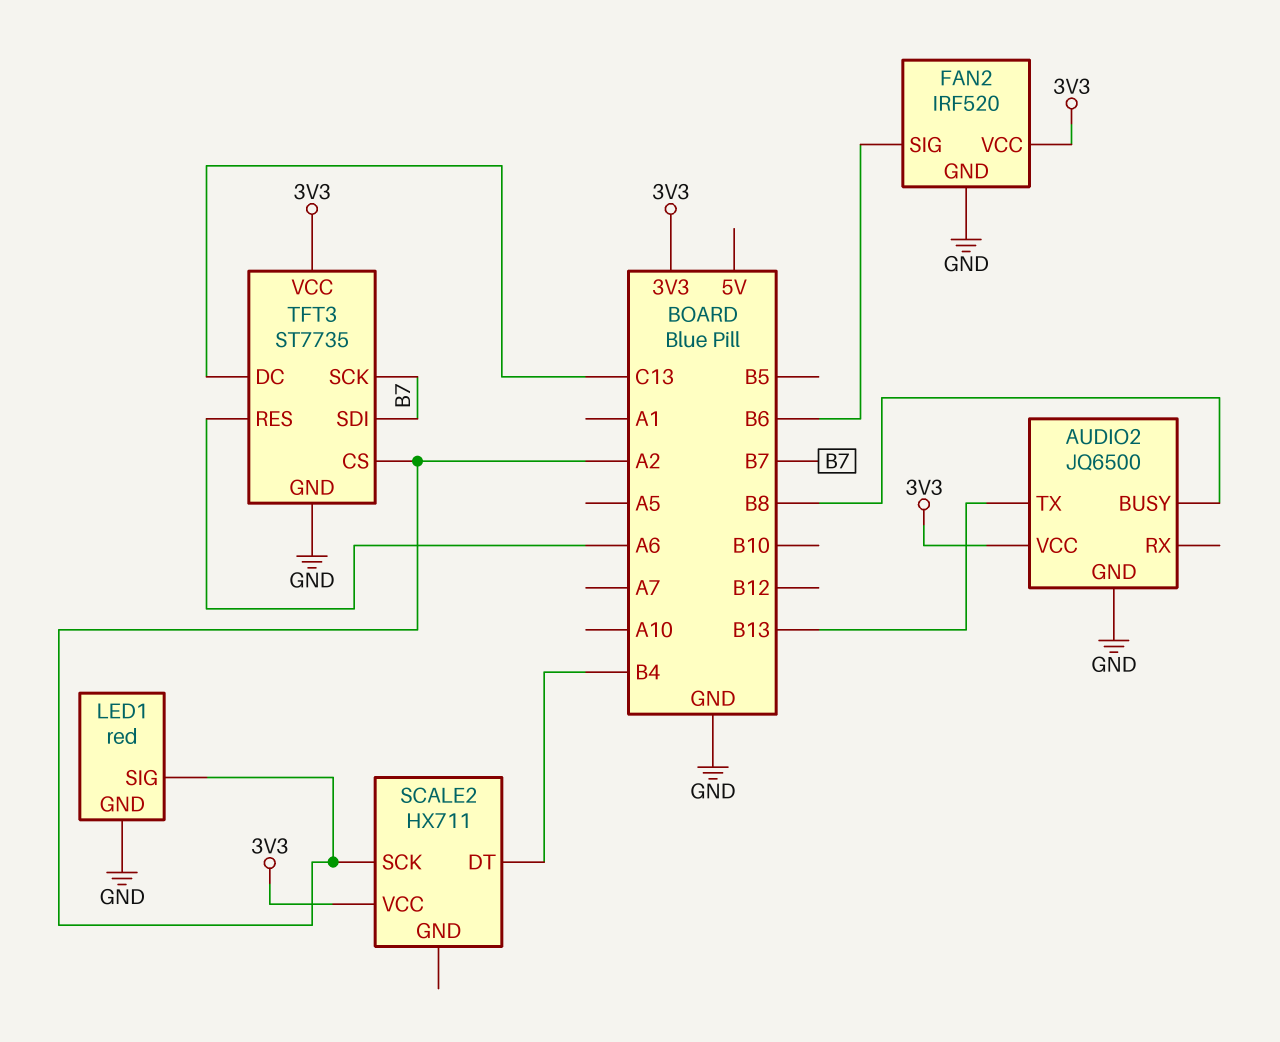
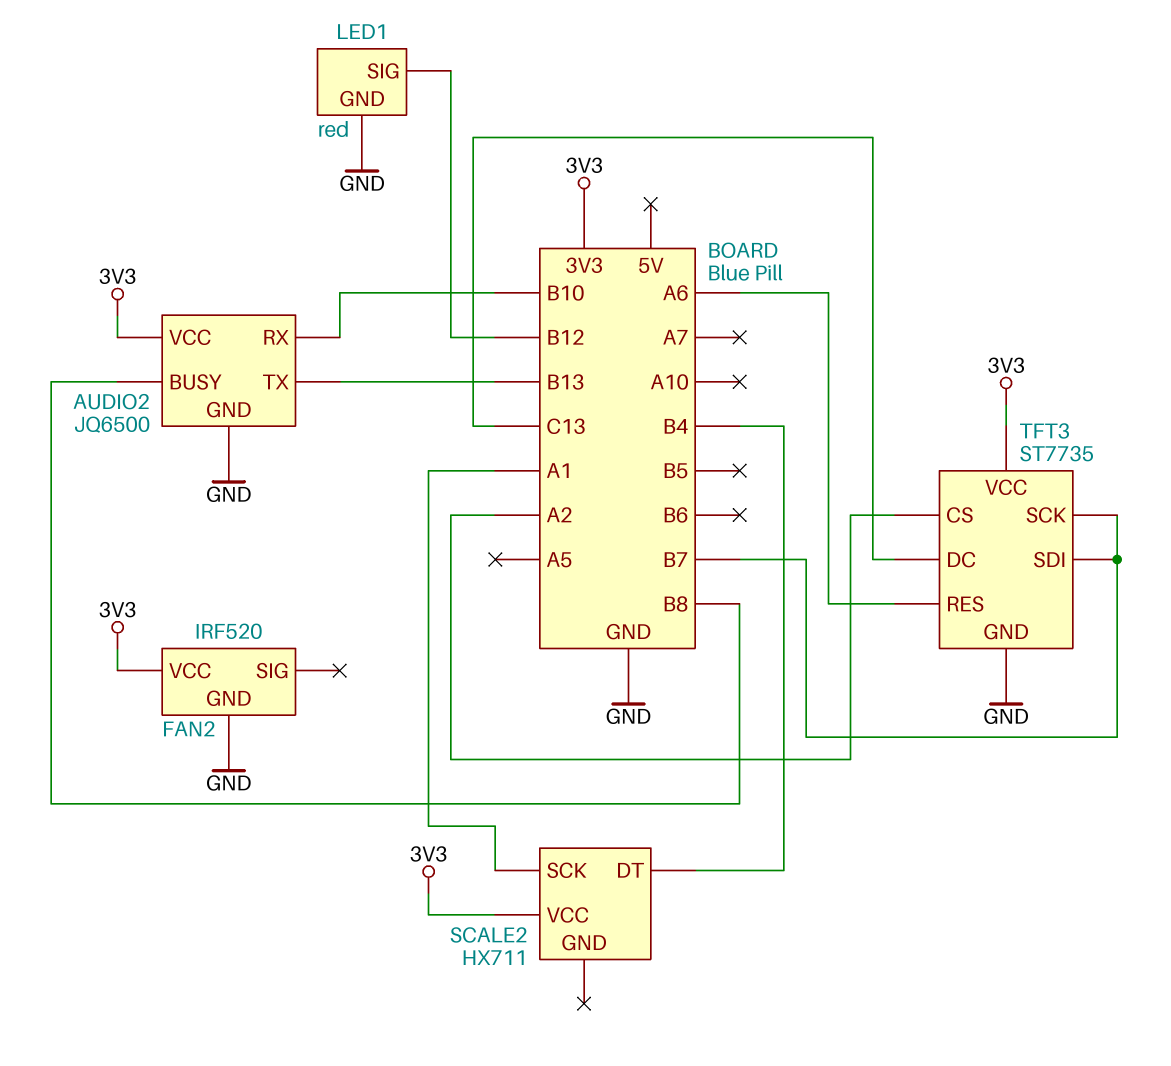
AUDIO2 pin RX: none -> B10
FAN2 pin SIG: B6 -> none
LED1 pin SIG: A2 -> B12
SCALE2 pin SCK: A2 -> A1

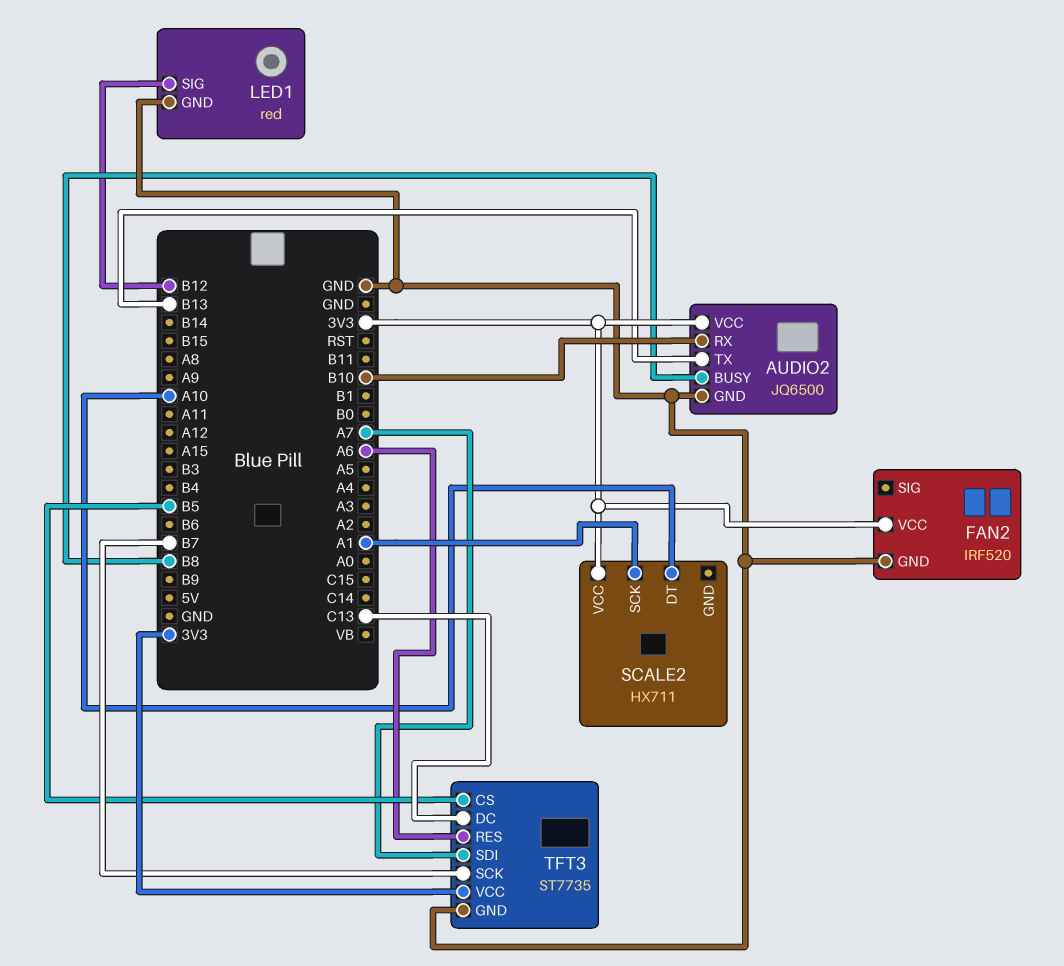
SCALE2 pin DT: B4 -> A10
TFT3 pin CS: A2 -> B5
TFT3 pin SDI: B7 -> A7

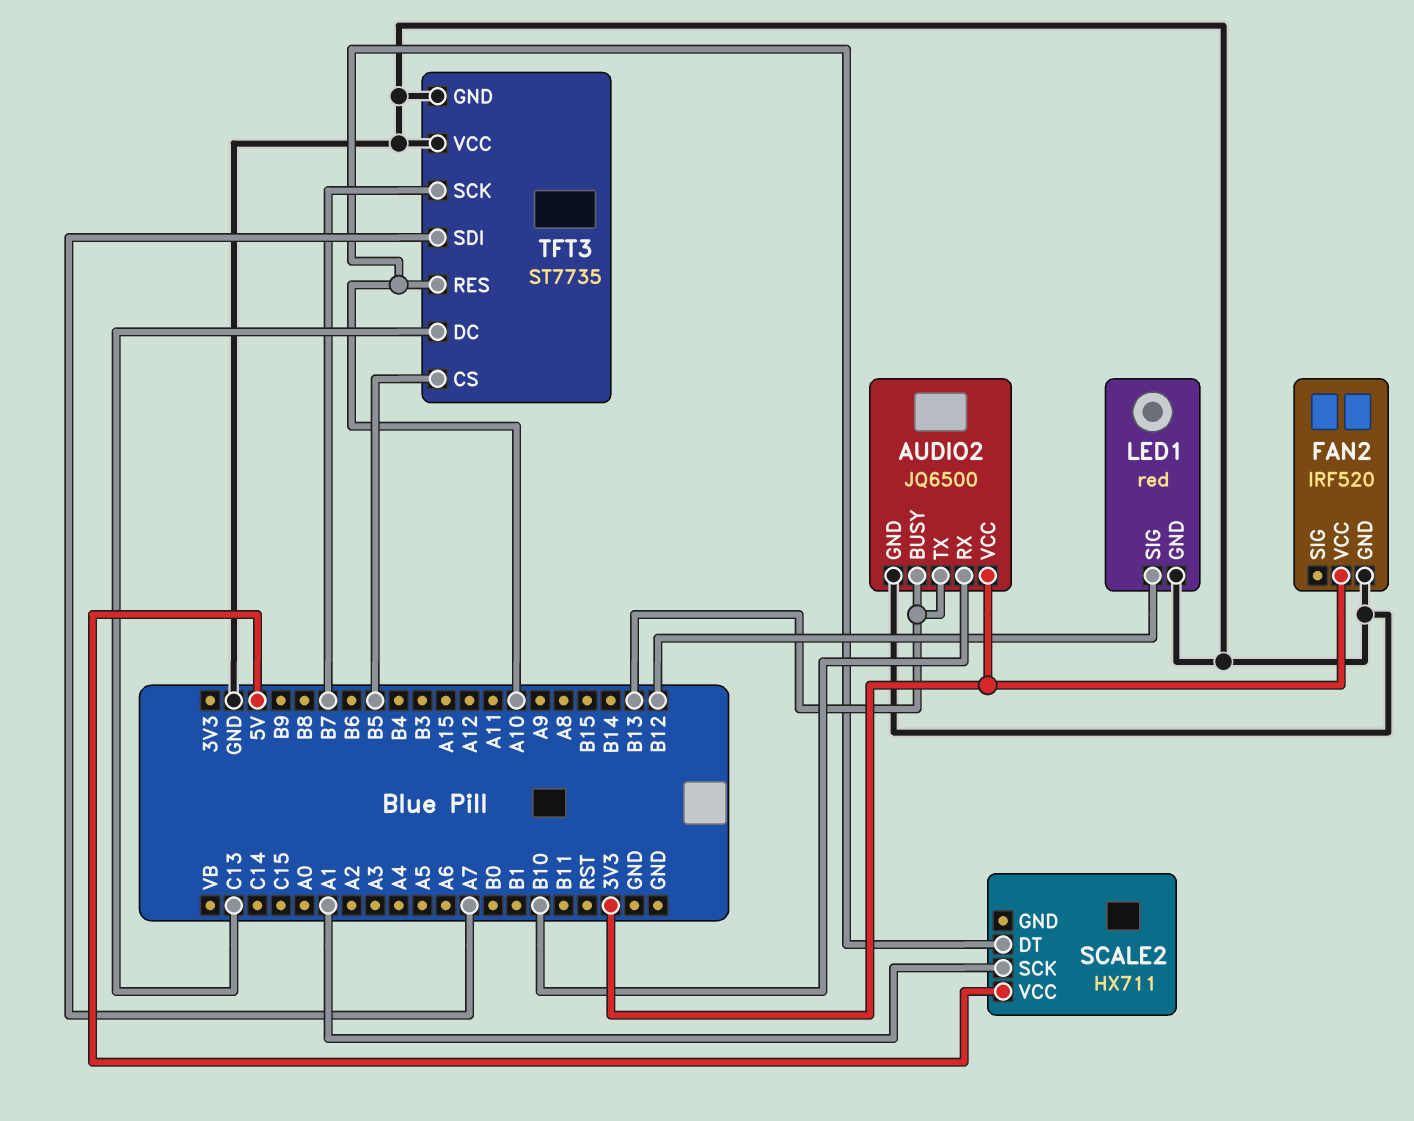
AUDIO2 pin BUSY: B8 -> B13
SCALE2 pin VCC: 3V3 -> 5V
TFT3 pin RES: A6 -> A10
TFT3 pin VCC: 3V3 -> GND

